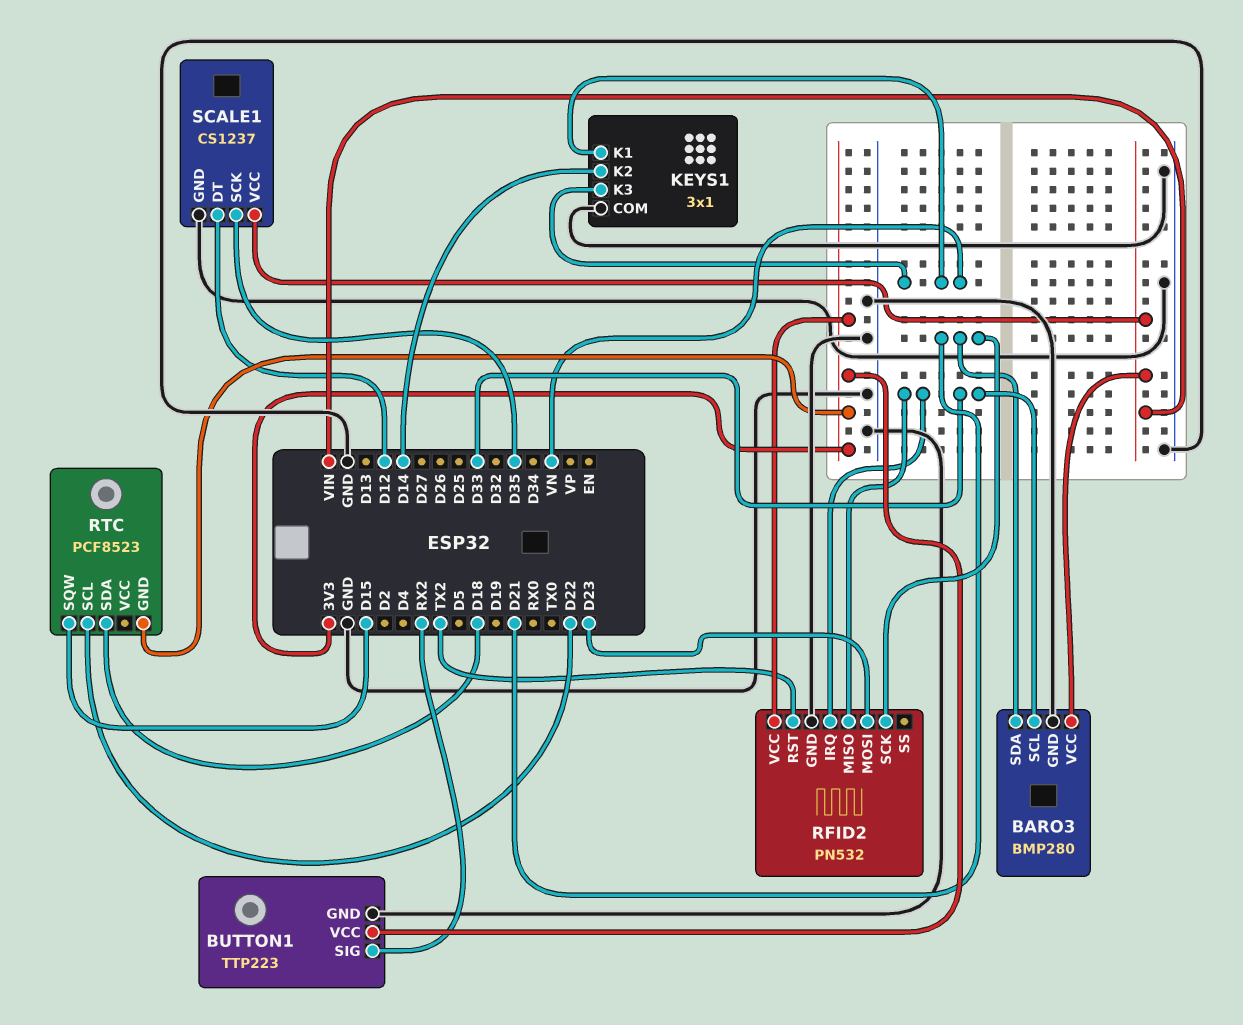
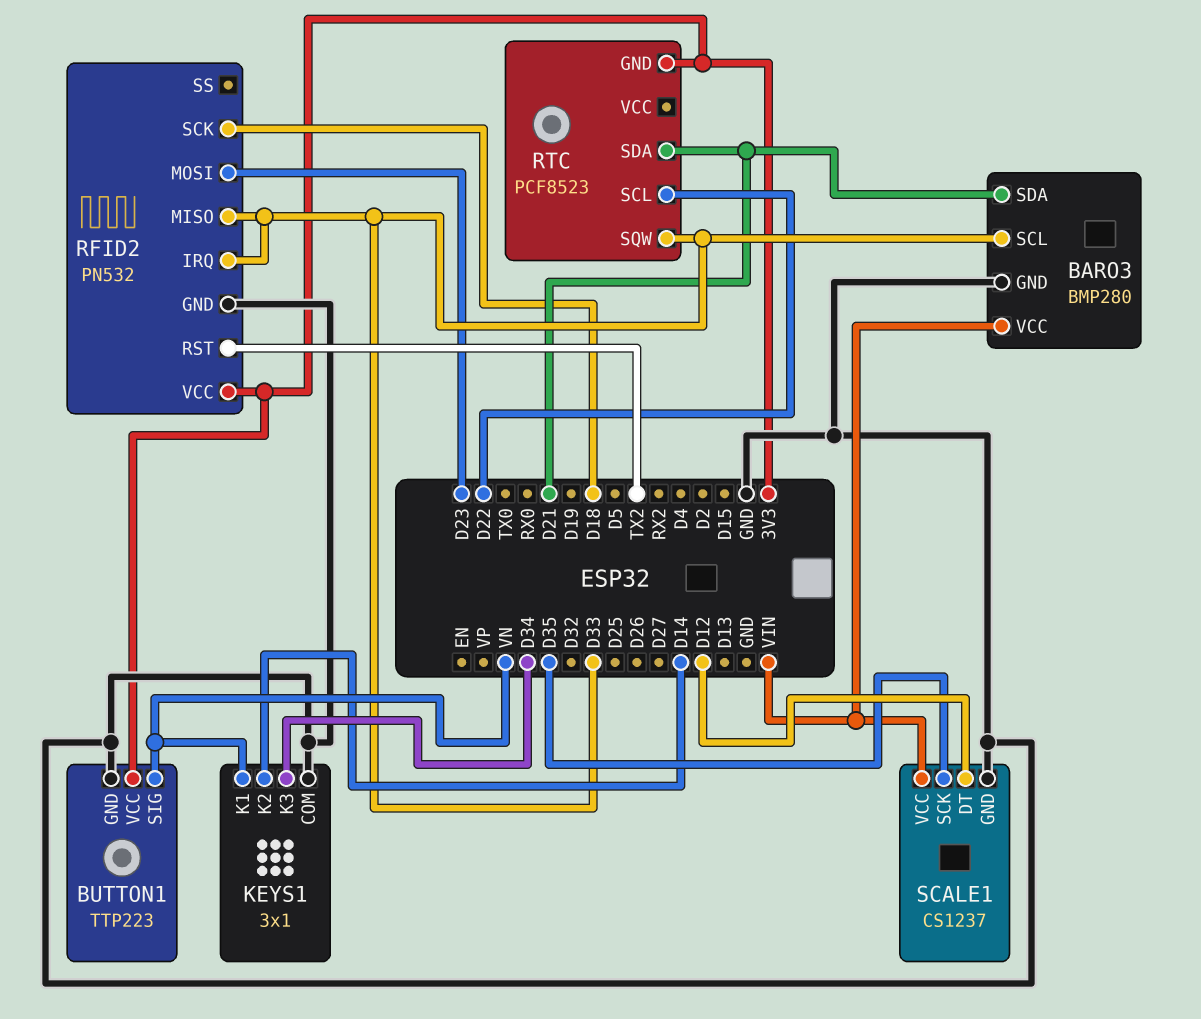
BUTTON1 pin SIG: RX2 -> VN
KEYS1 pin K3: VN -> D34
RFID2 pin SCK: D21 -> D18
RTC pin SDA: D18 -> D21
RTC pin SQW: D15 -> D33

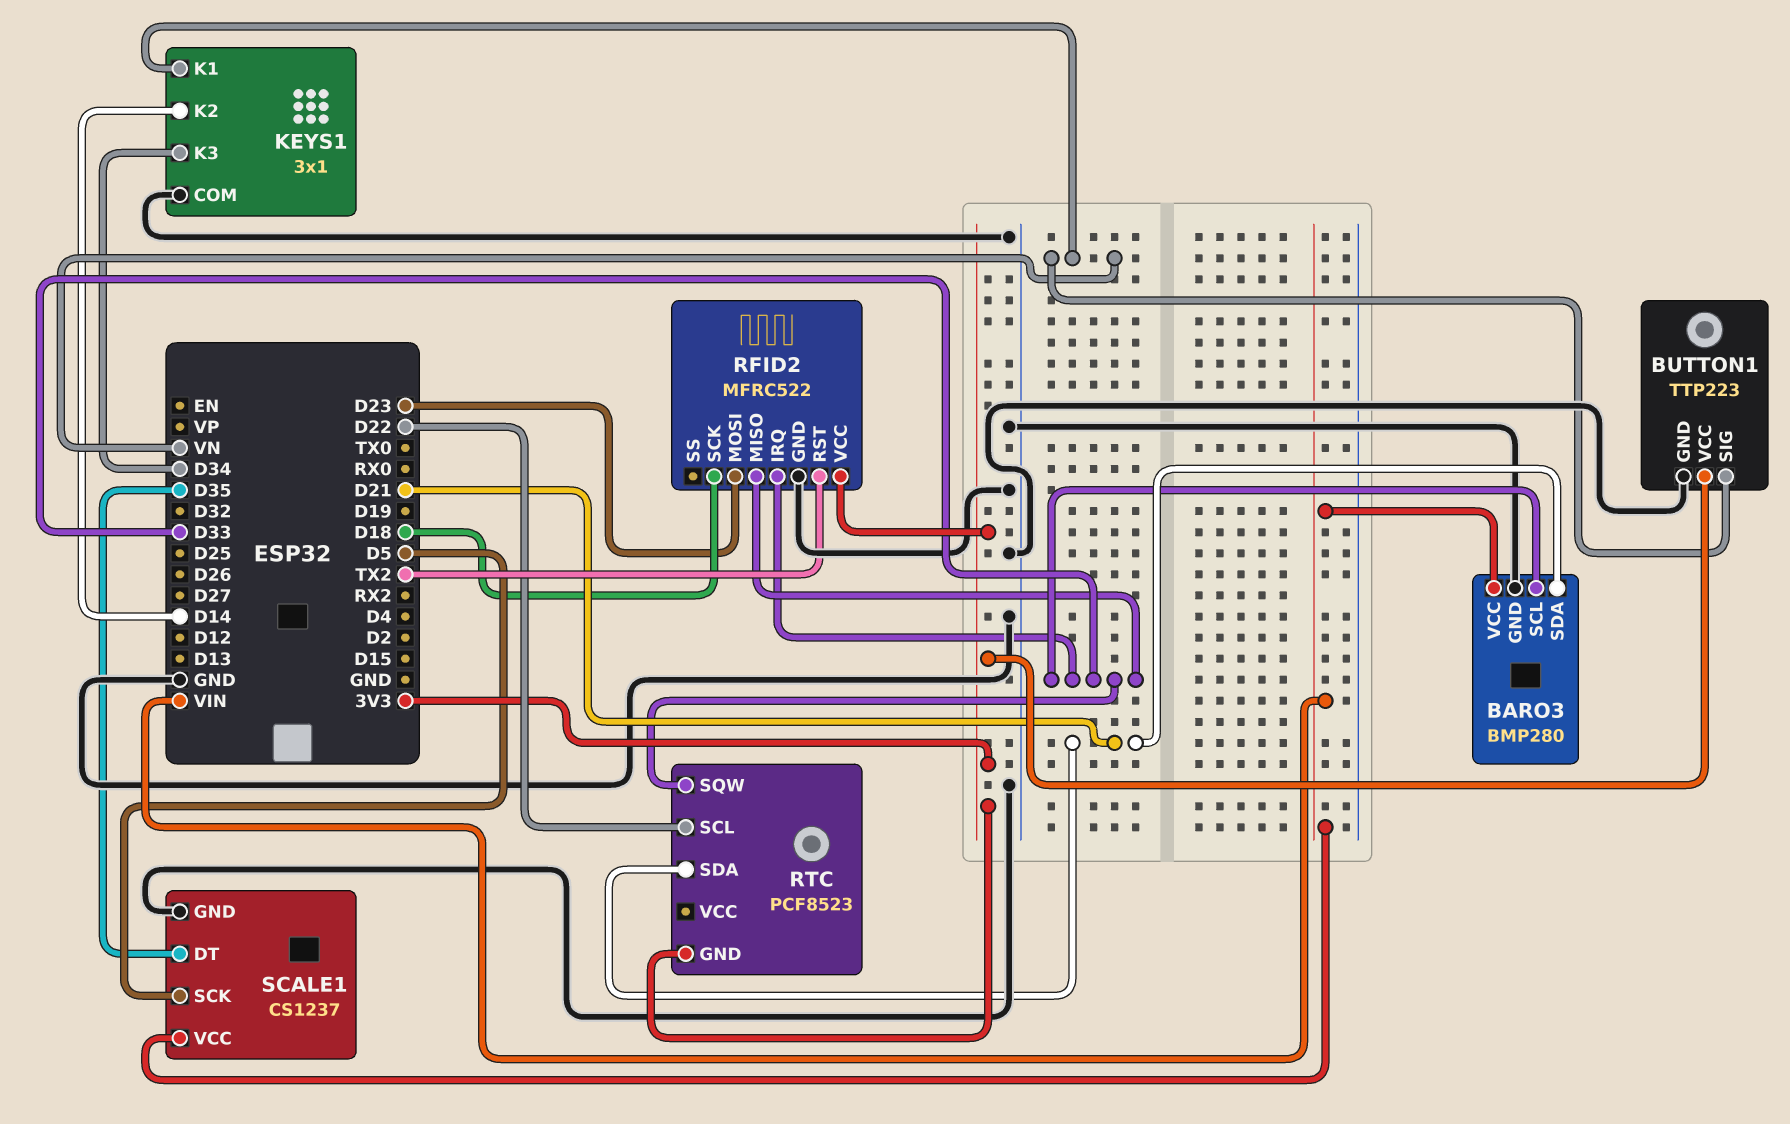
RFID2: PN532 -> MFRC522
SCALE1 pin DT: D12 -> D35
SCALE1 pin SCK: D35 -> D5

